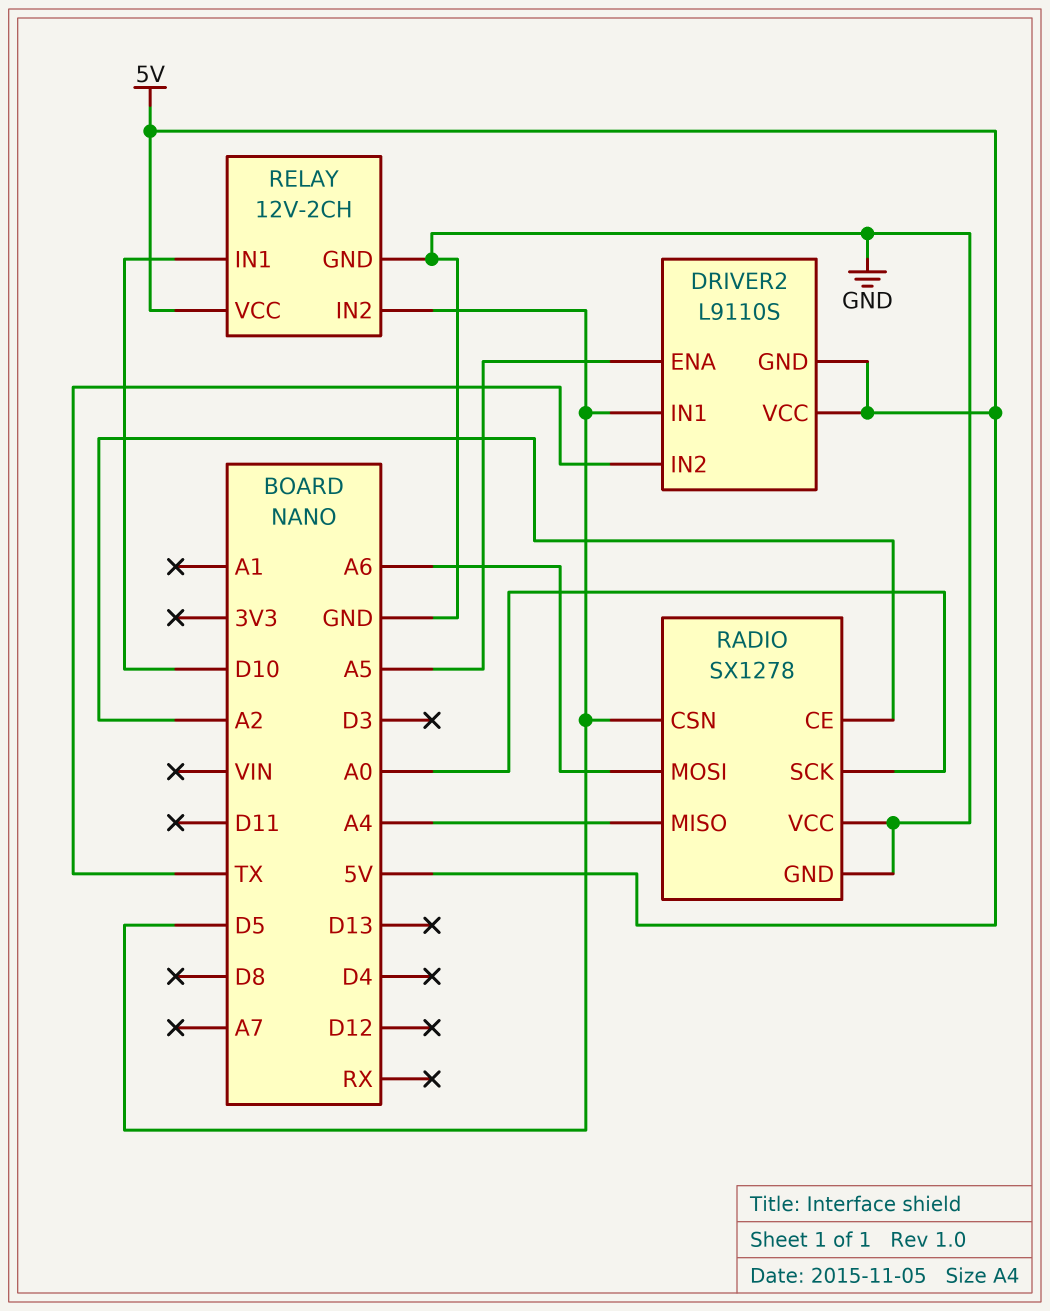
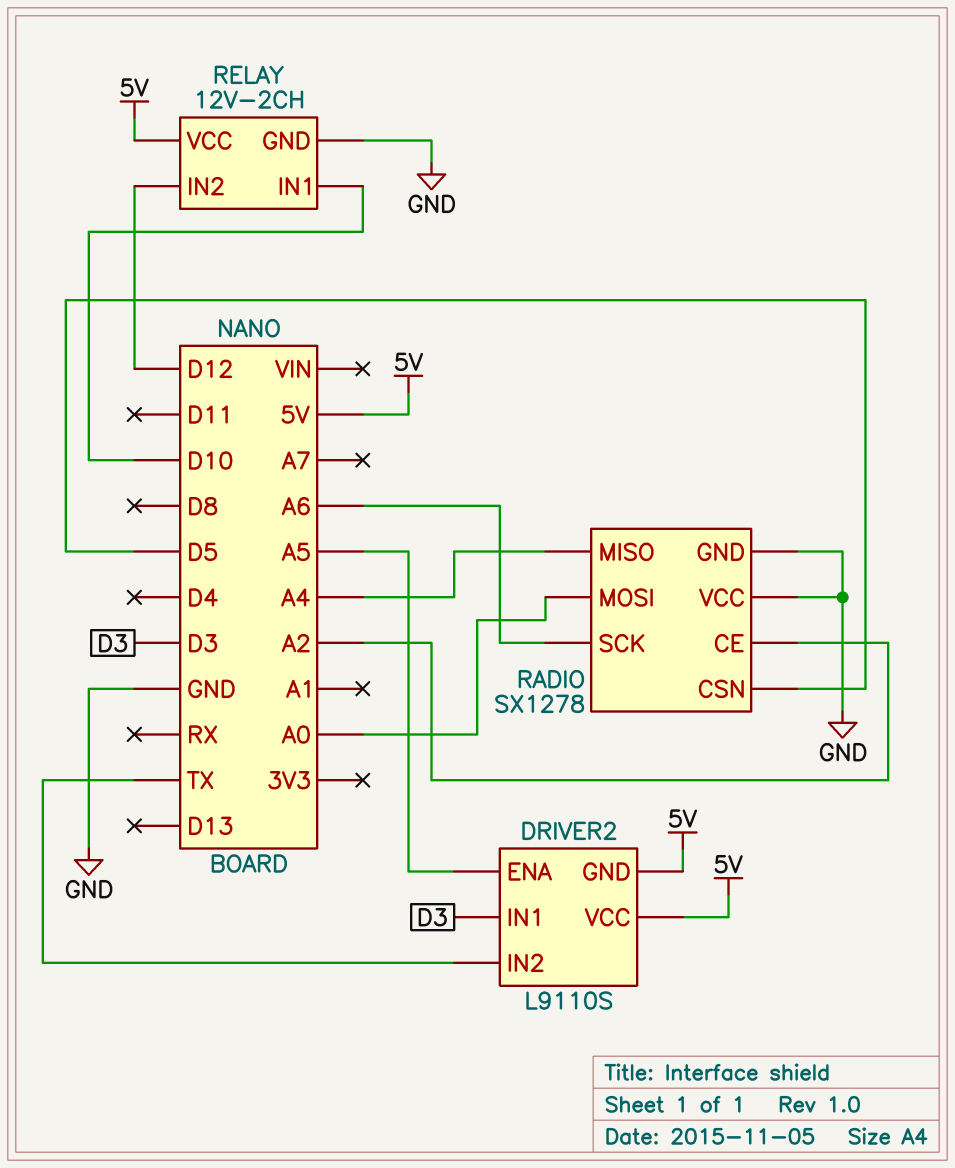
DRIVER2 pin IN1: D5 -> D3
RADIO pin MOSI: A6 -> A0
RADIO pin SCK: A0 -> A6
RELAY pin IN2: D5 -> D12

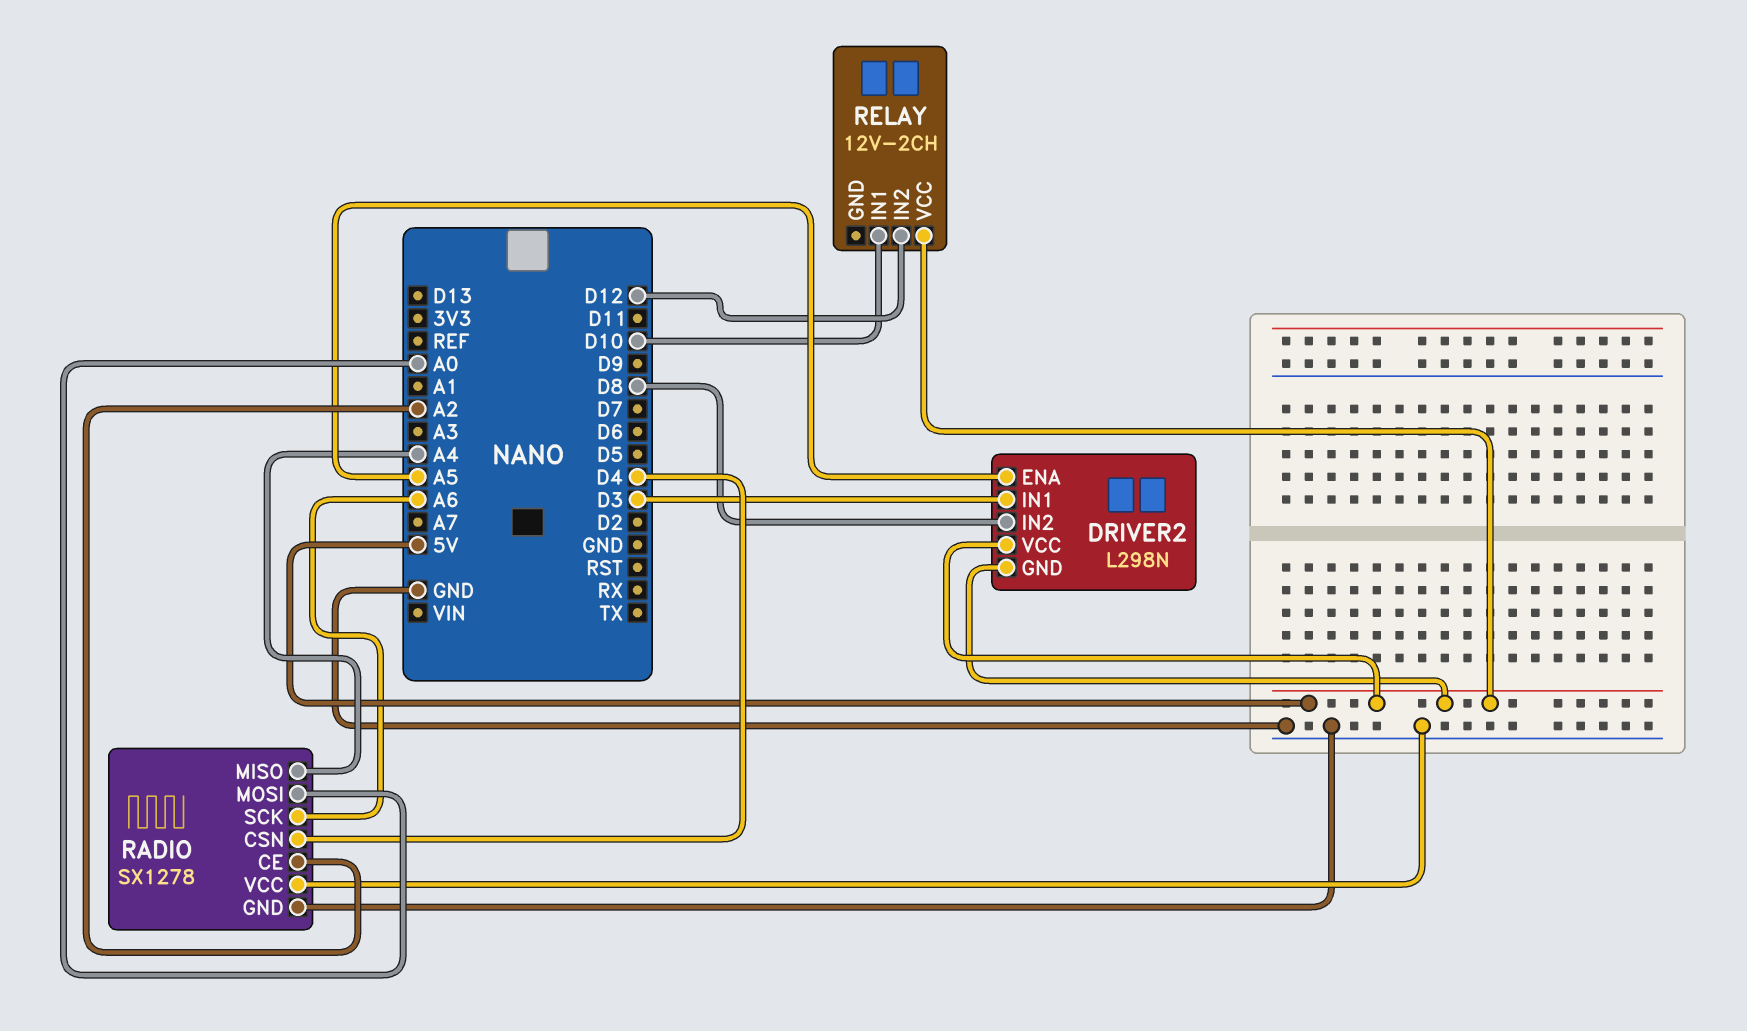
DRIVER2: L9110S -> L298N
DRIVER2 pin IN2: TX -> D8
RADIO pin CSN: D5 -> D4
RELAY pin GND: GND -> none

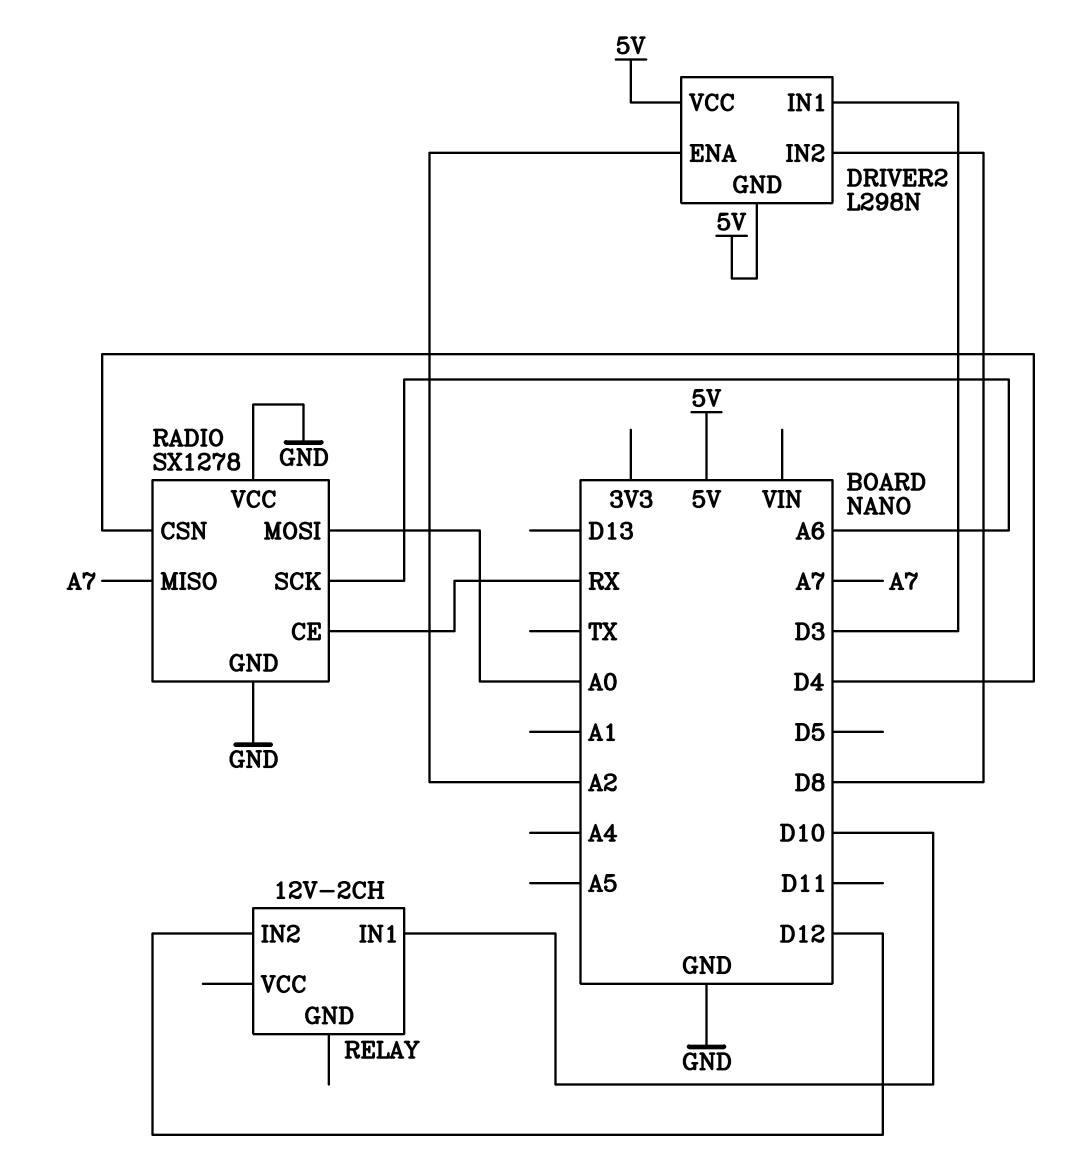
DRIVER2 pin ENA: A5 -> A2
RADIO pin CE: A2 -> RX
RADIO pin MISO: A4 -> A7
RELAY pin VCC: 5V -> none

